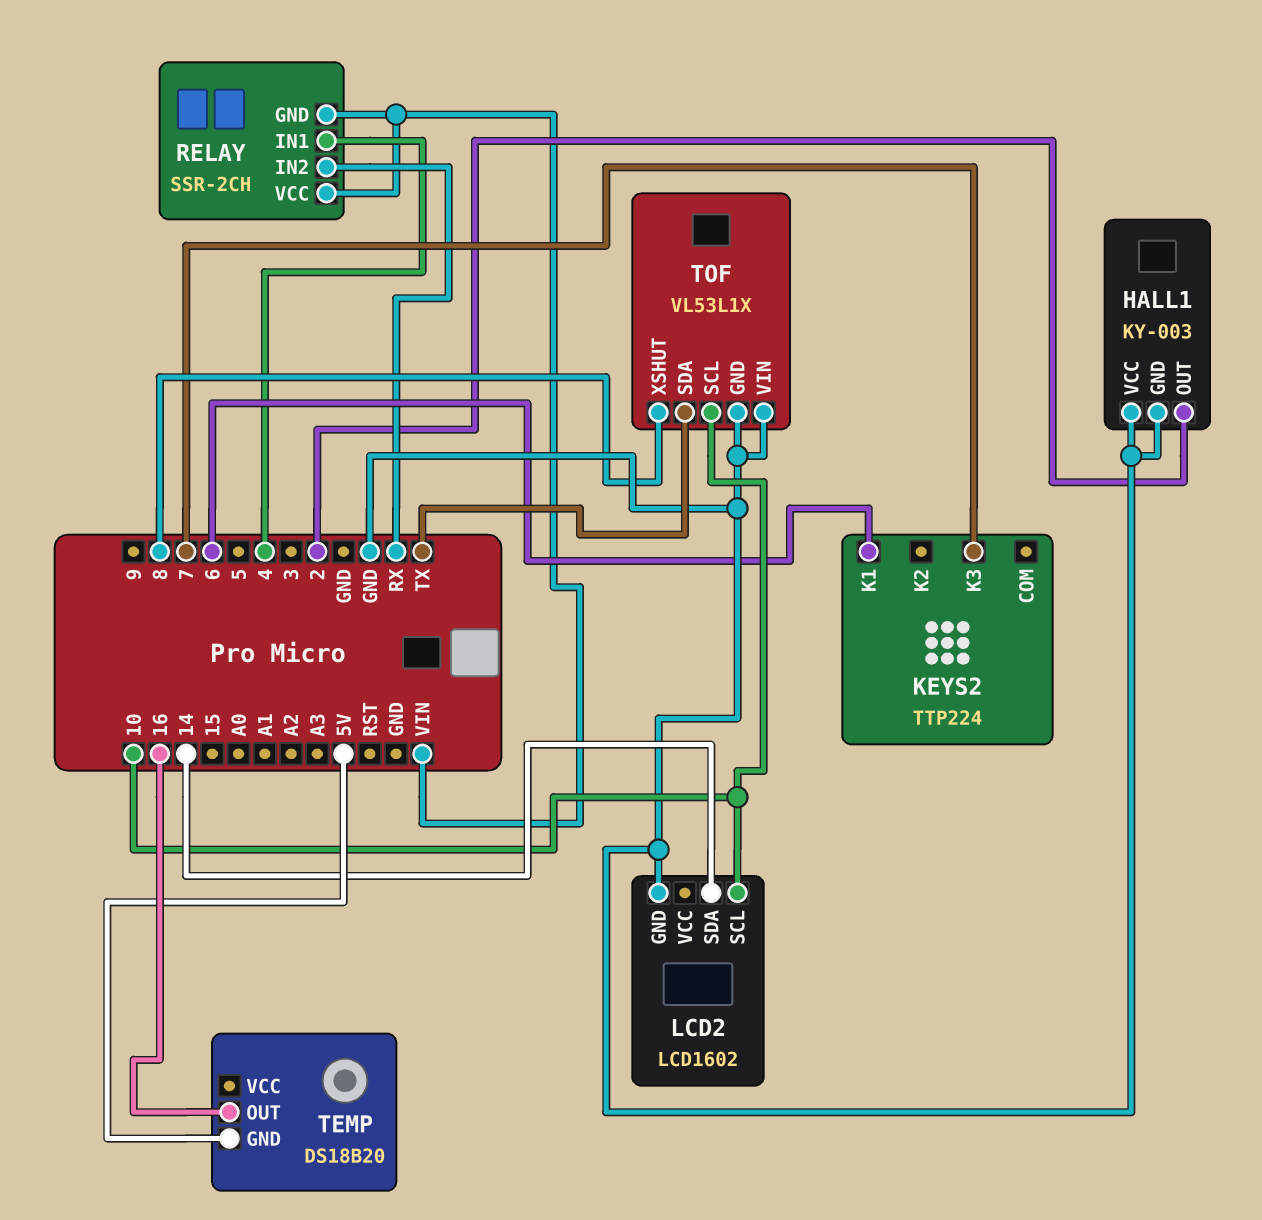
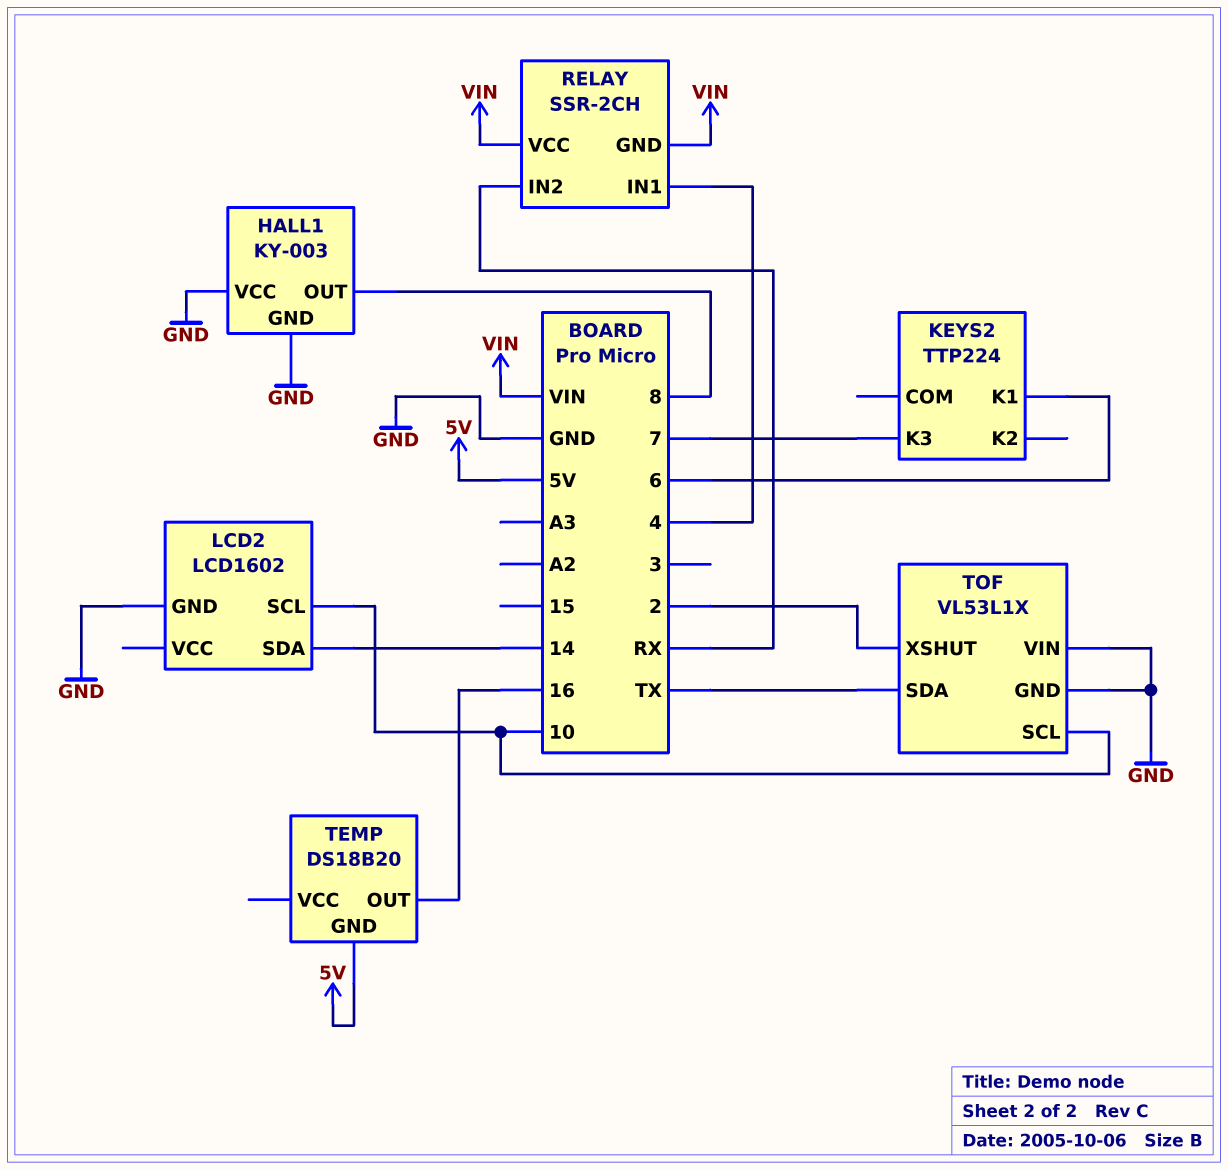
HALL1 pin OUT: 2 -> 8
TOF pin XSHUT: 8 -> 2

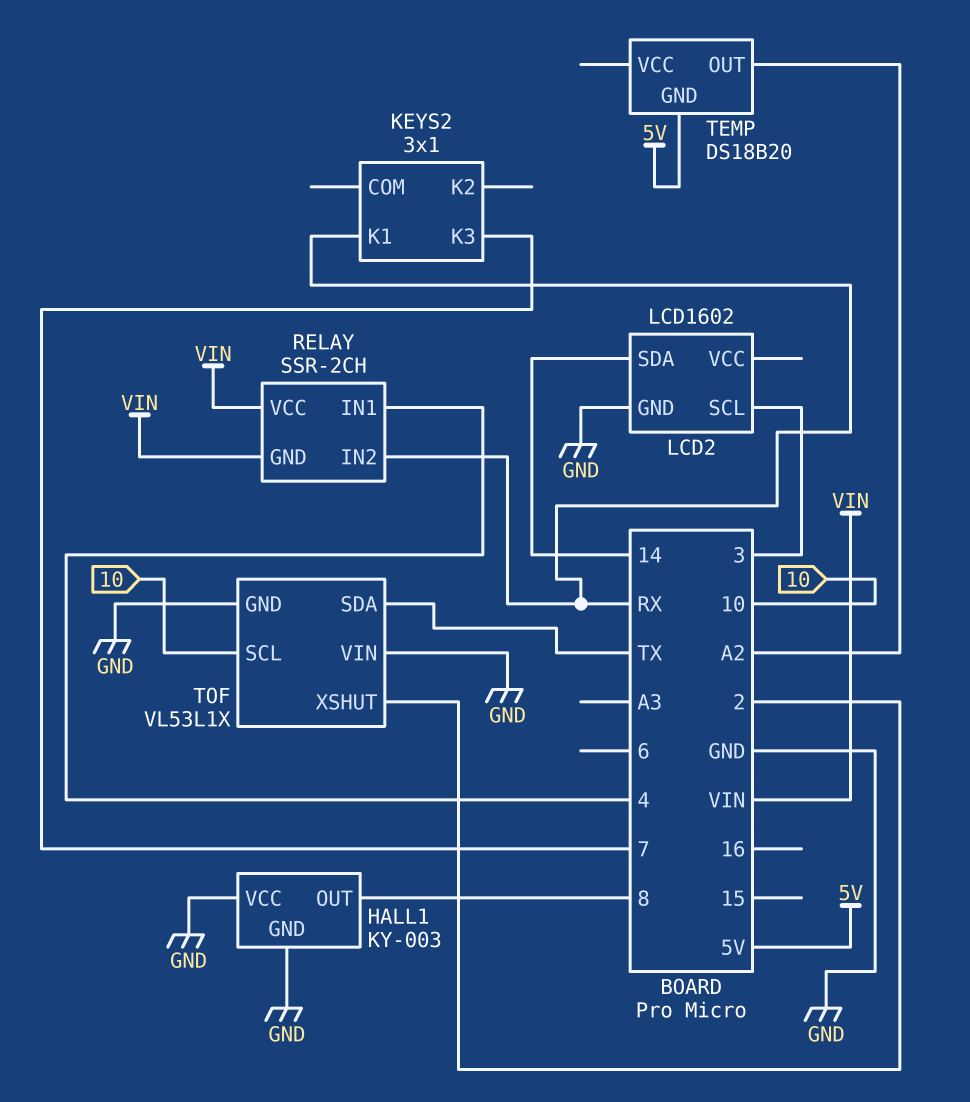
KEYS2: TTP224 -> 3x1
KEYS2 pin K1: 6 -> RX
LCD2 pin SCL: 10 -> 3
TEMP pin OUT: 16 -> A2

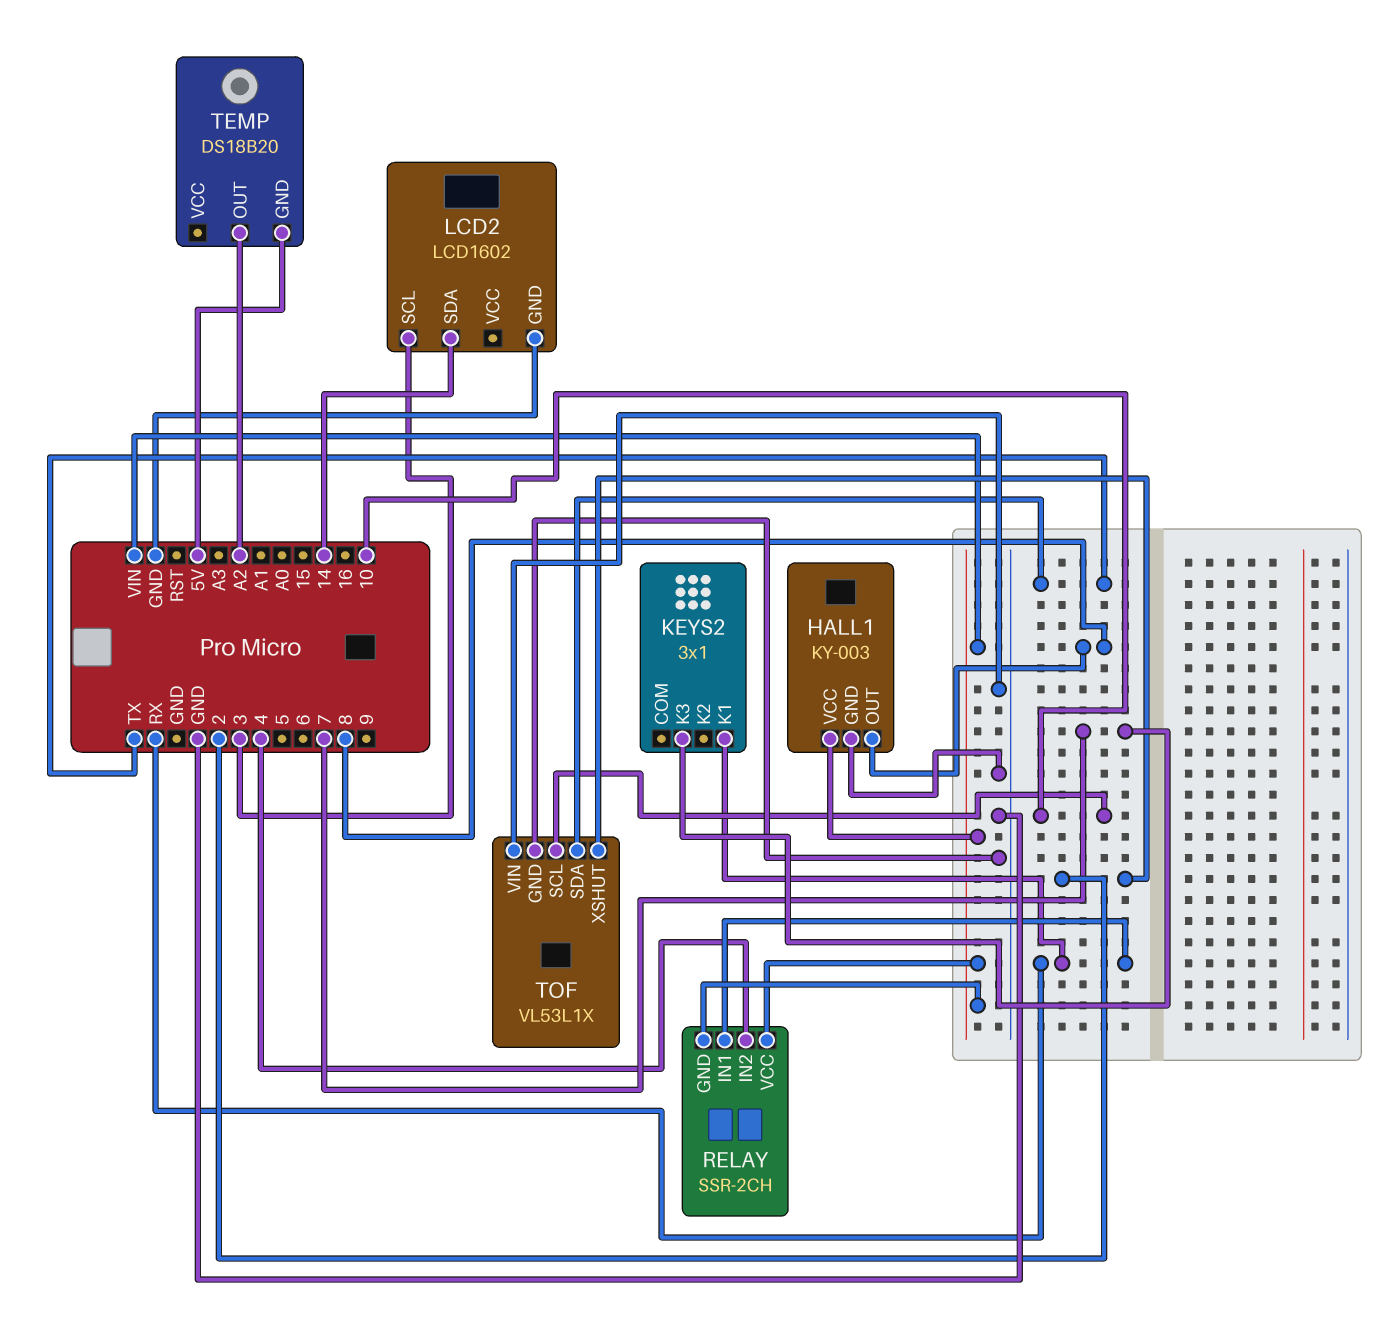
HALL1 pin VCC: GND -> VIN
RELAY pin IN1: 4 -> RX
RELAY pin IN2: RX -> 4

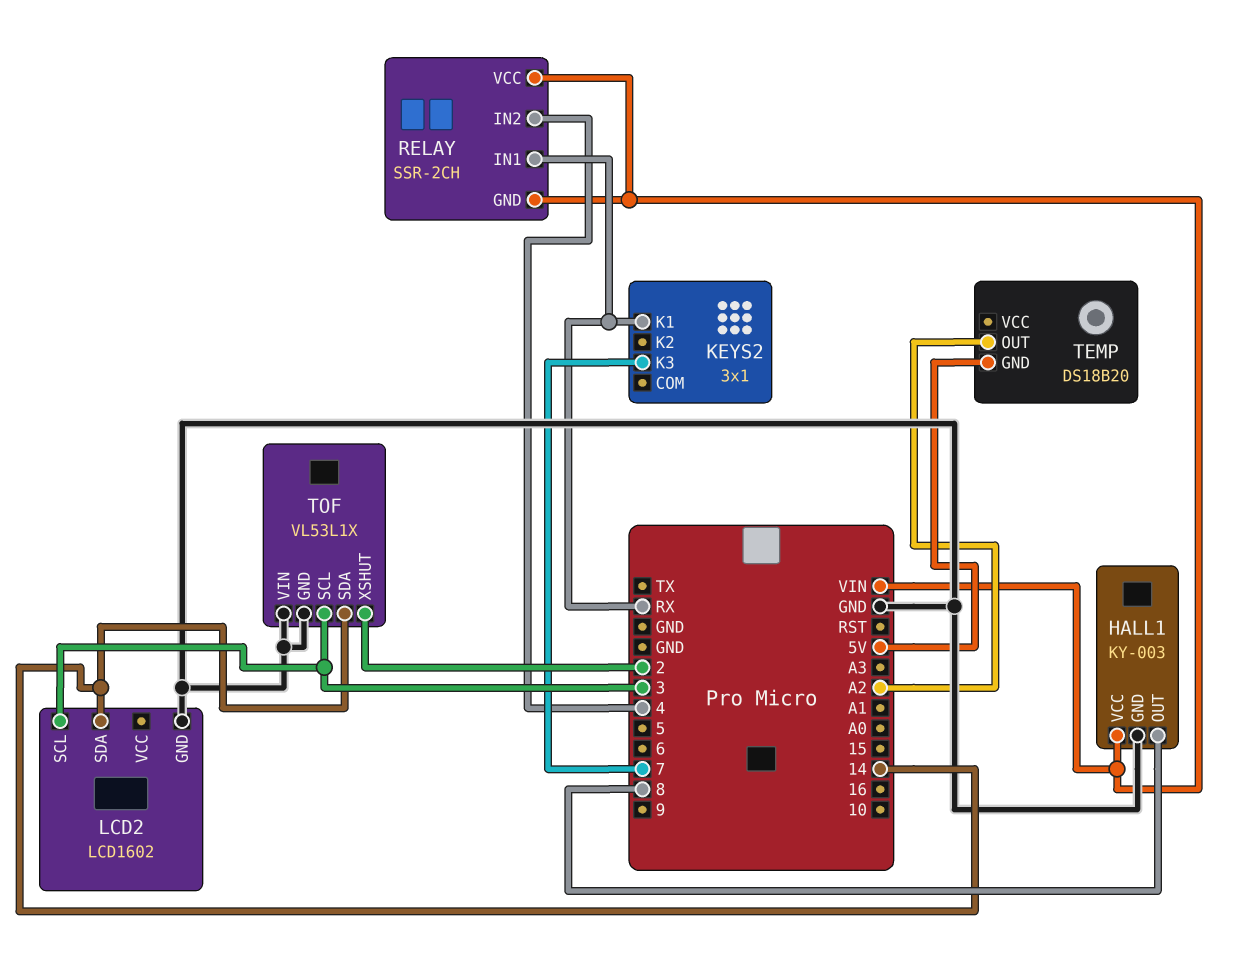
TOF pin SCL: 10 -> 3
TOF pin SDA: TX -> 14

